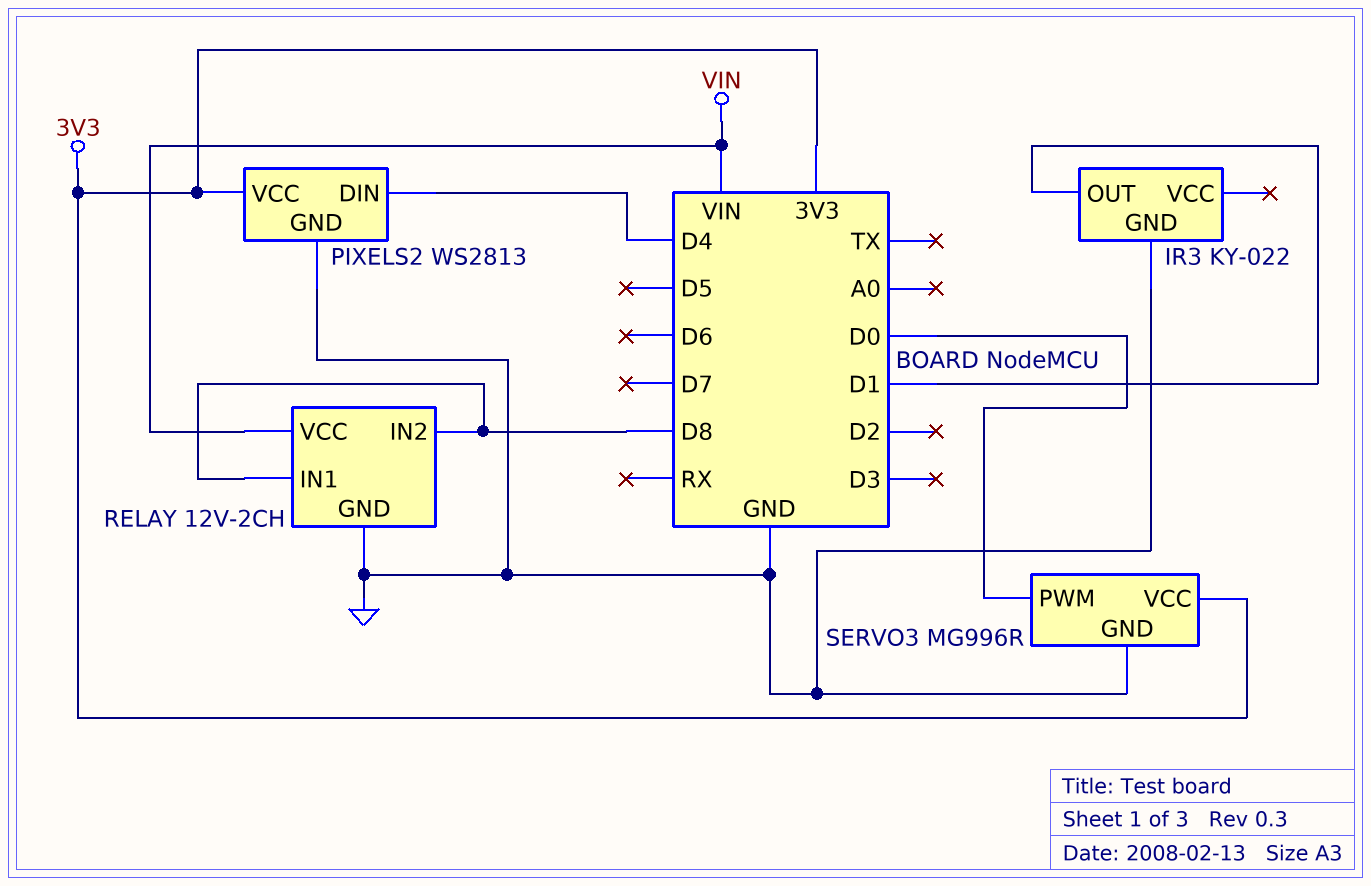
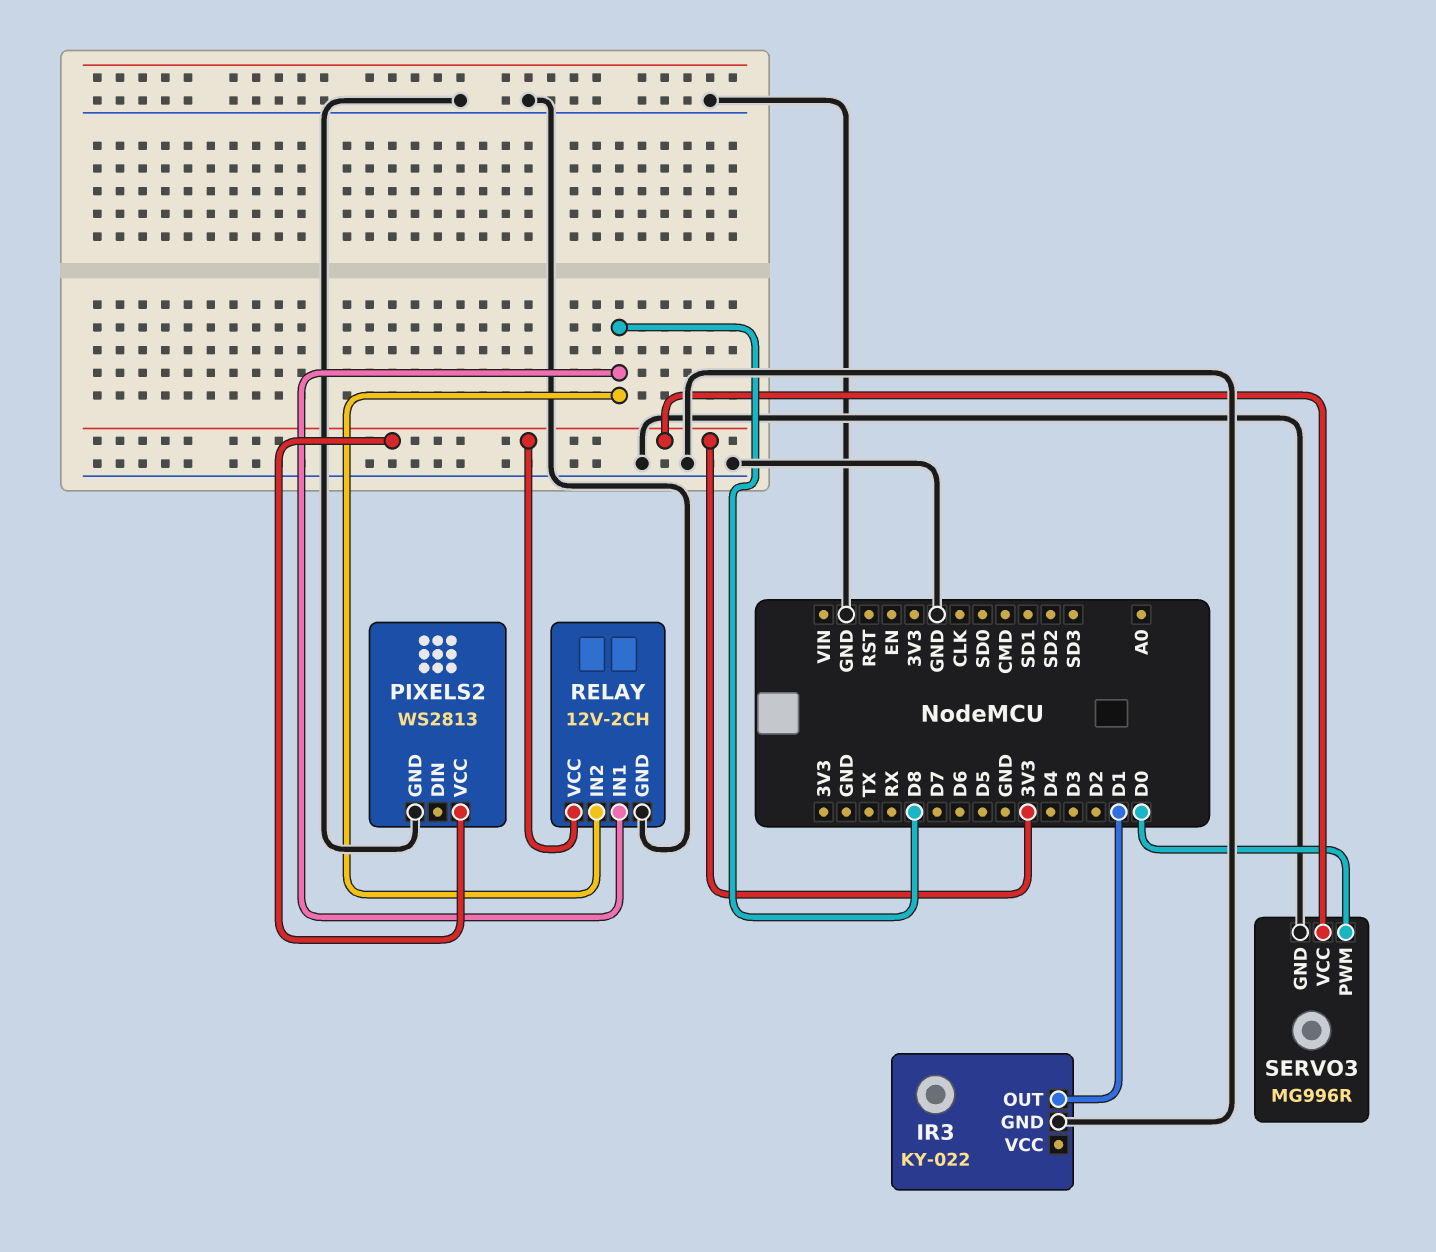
PIXELS2 pin DIN: D4 -> none
RELAY pin VCC: VIN -> 3V3

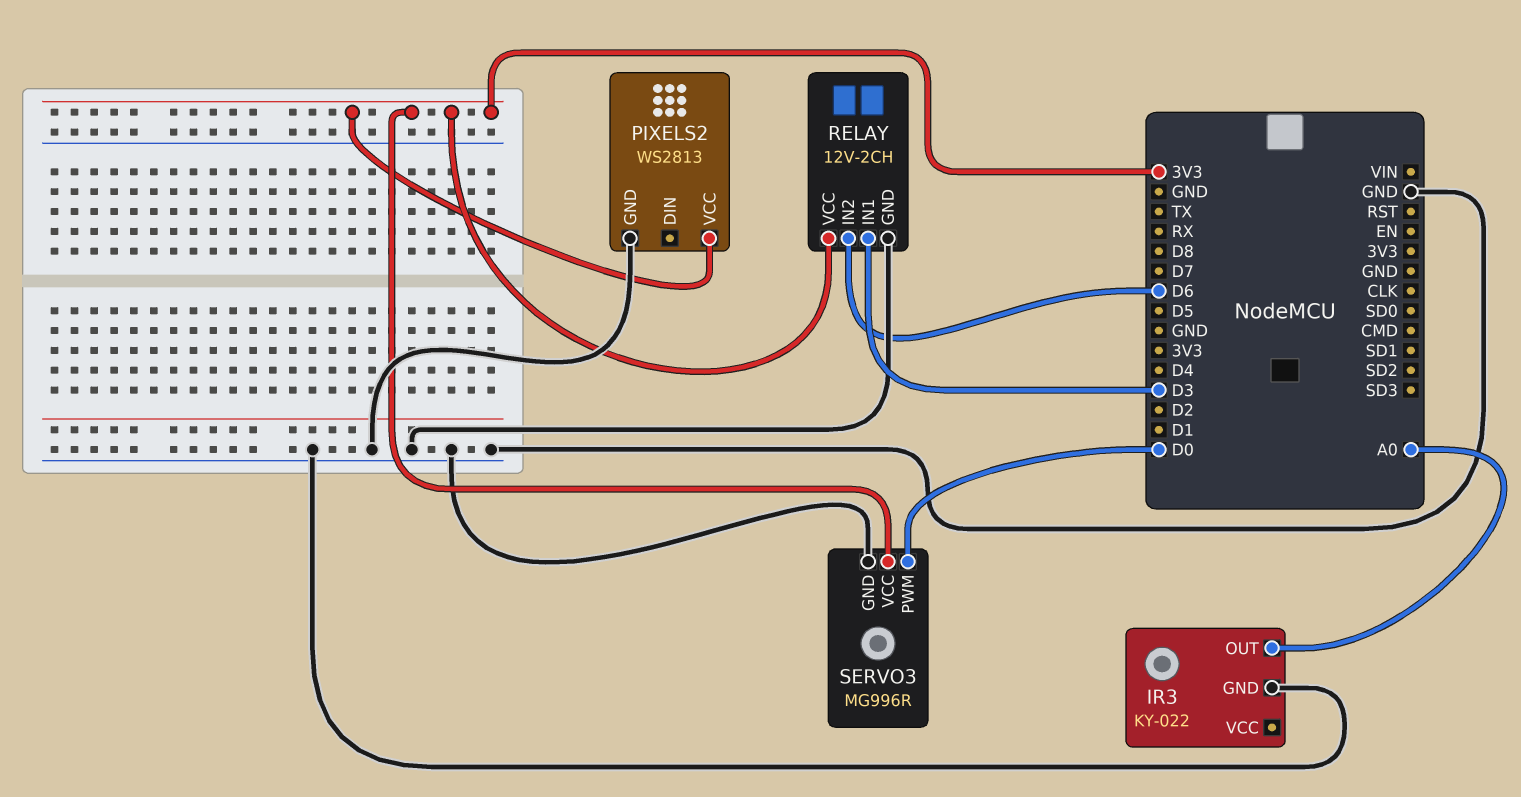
IR3 pin OUT: D1 -> A0
RELAY pin IN1: D8 -> D3
RELAY pin IN2: D8 -> D6

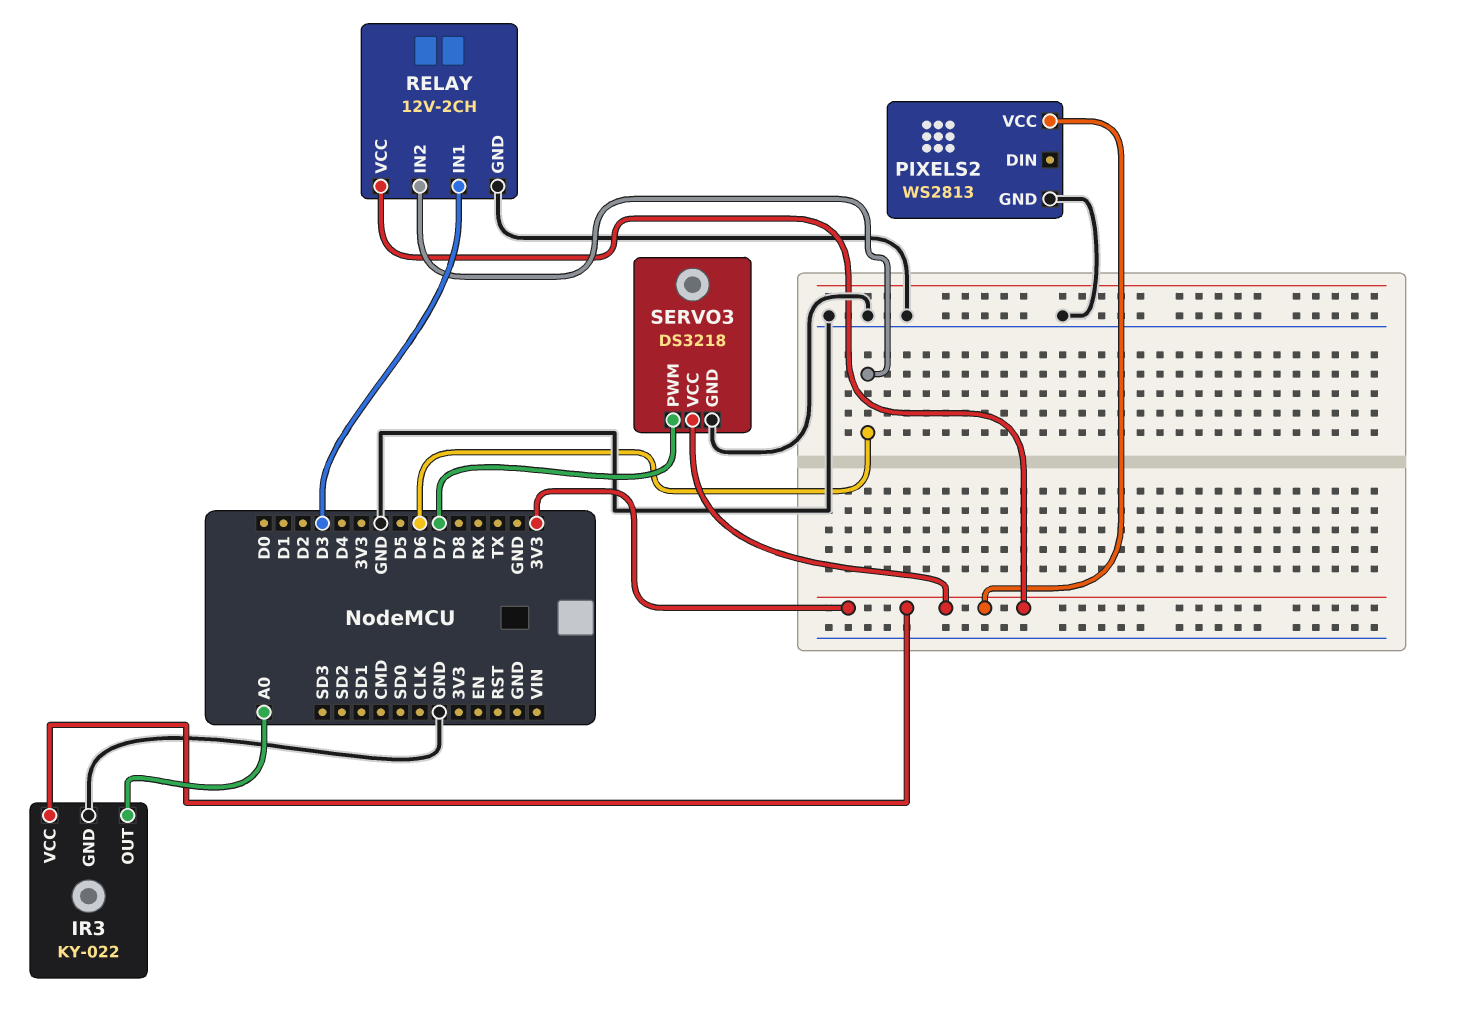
IR3 pin VCC: none -> 3V3
SERVO3: MG996R -> DS3218
SERVO3 pin PWM: D0 -> D7

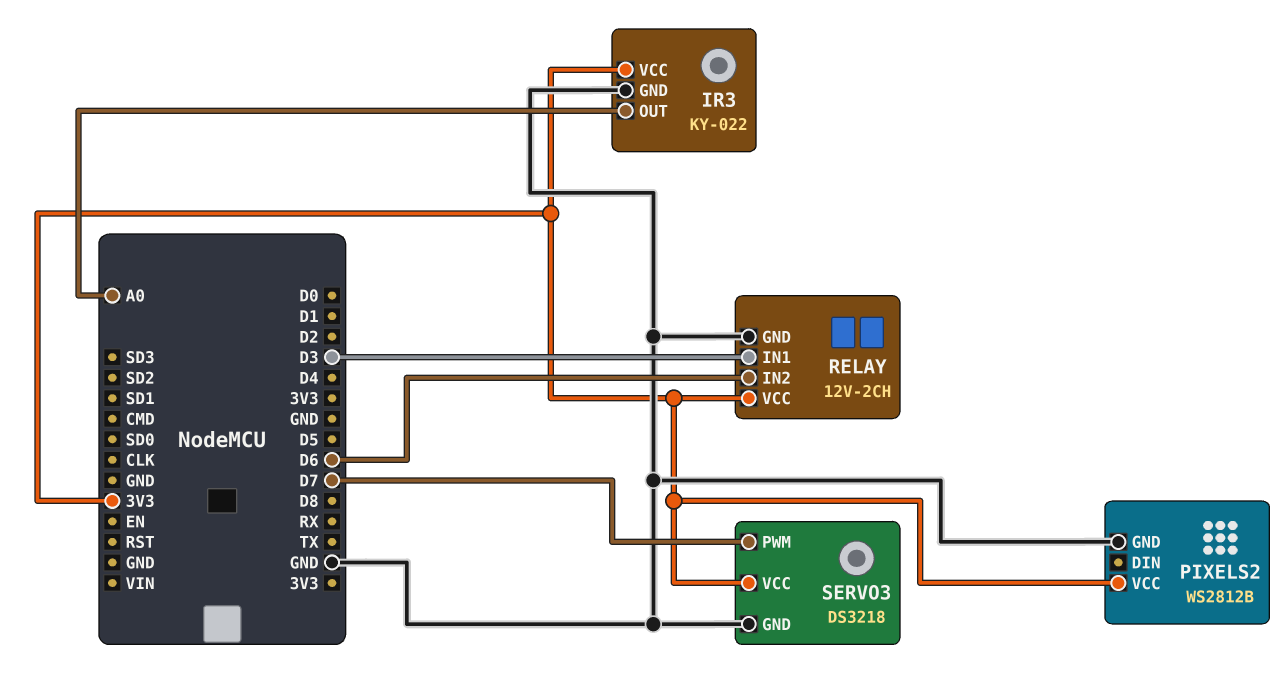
PIXELS2: WS2813 -> WS2812B

